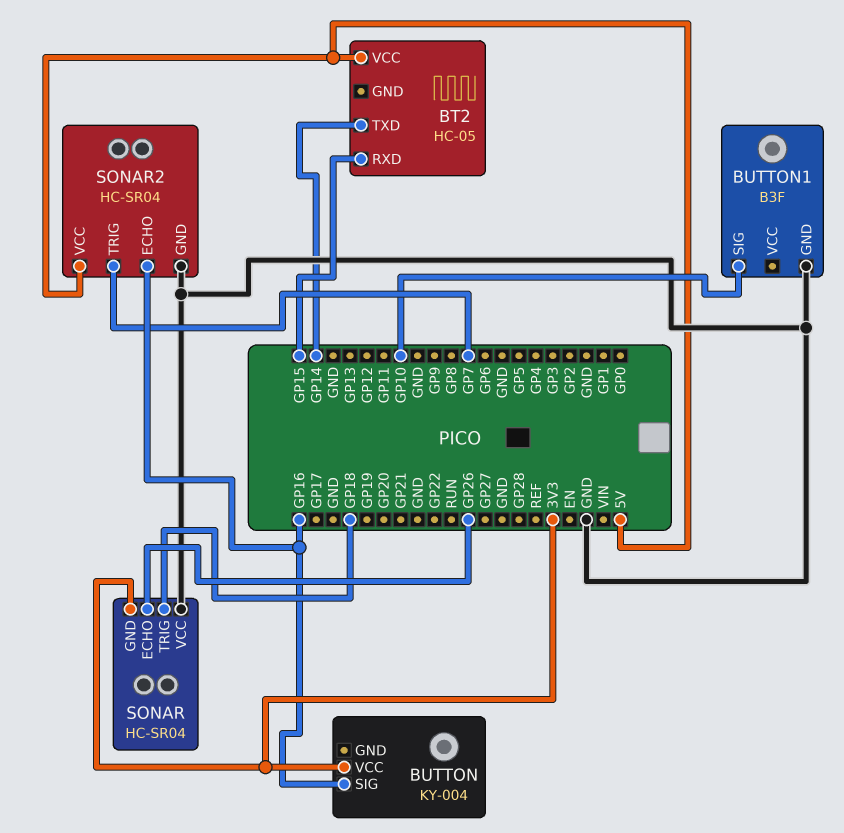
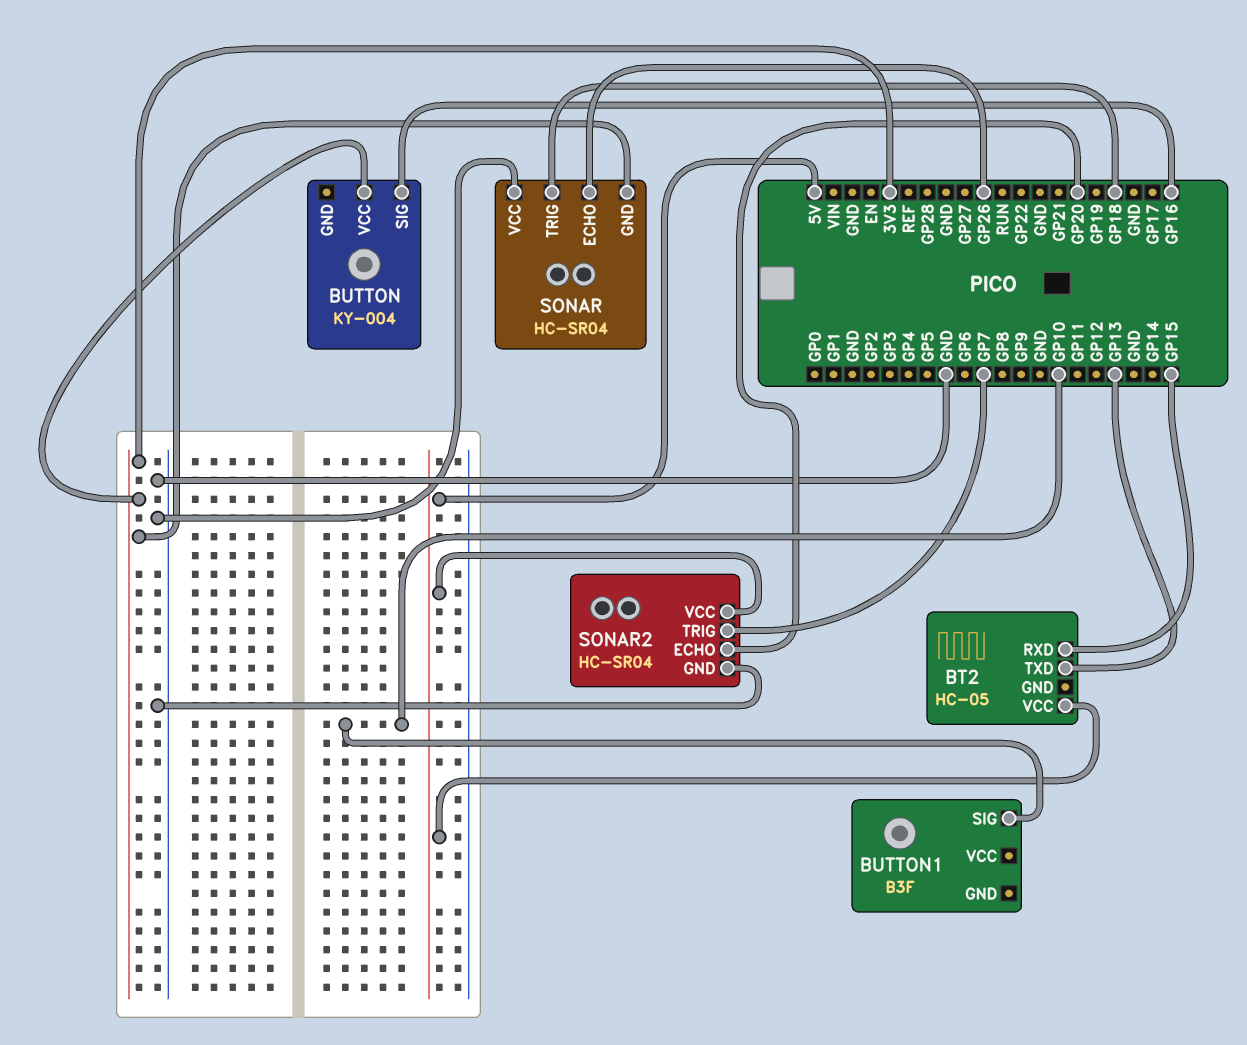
BT2 pin TXD: GP14 -> GP13
BUTTON1 pin GND: GND -> none
SONAR2 pin ECHO: GP16 -> GP20

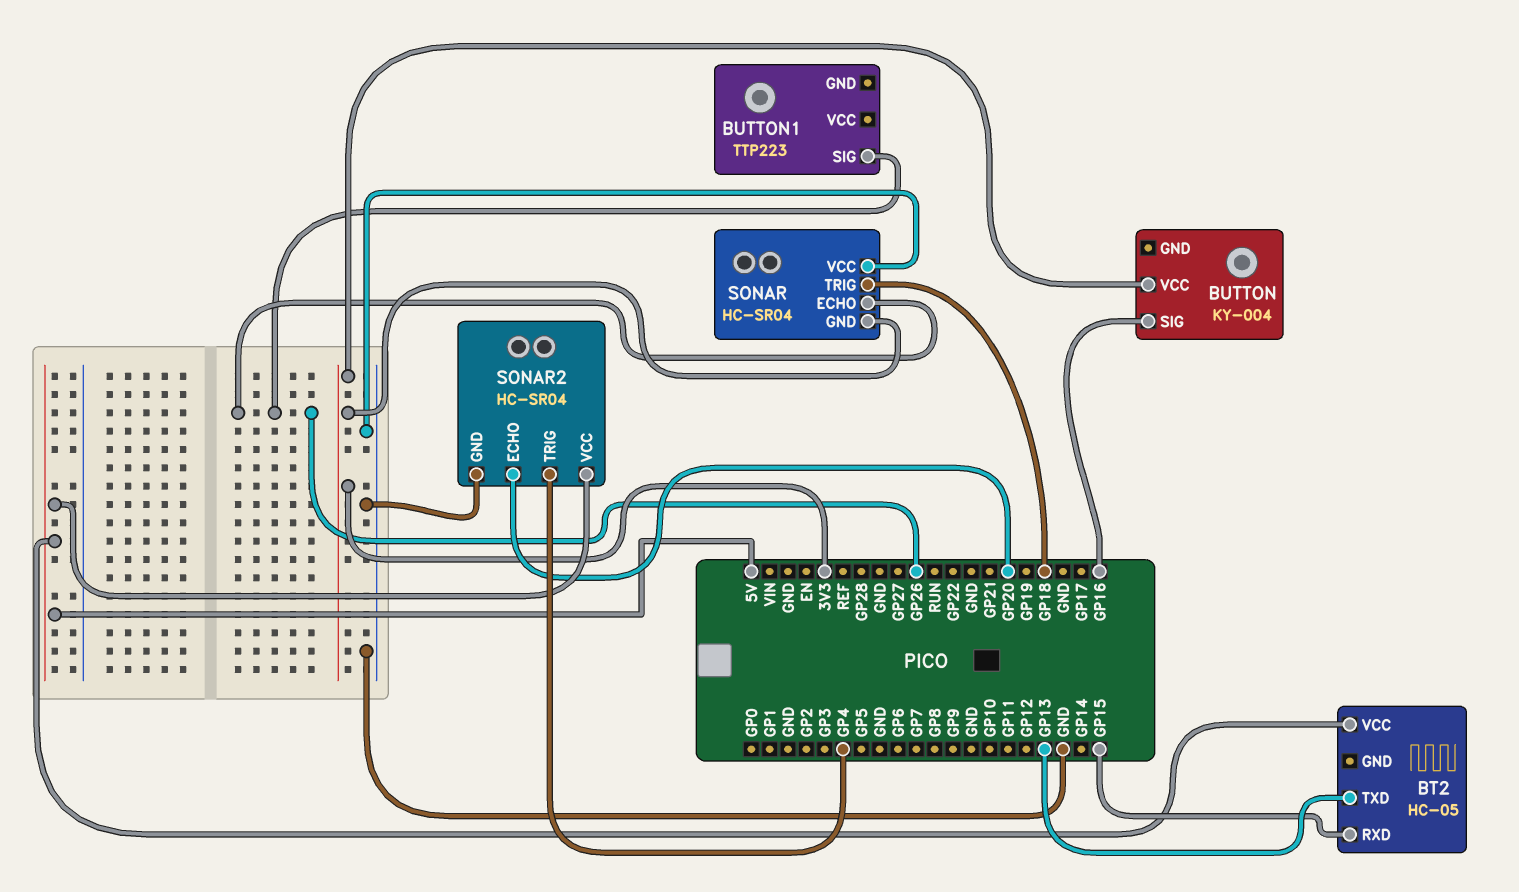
BUTTON1: B3F -> TTP223
BUTTON1 pin SIG: GP10 -> GP26
SONAR2 pin TRIG: GP7 -> GP4

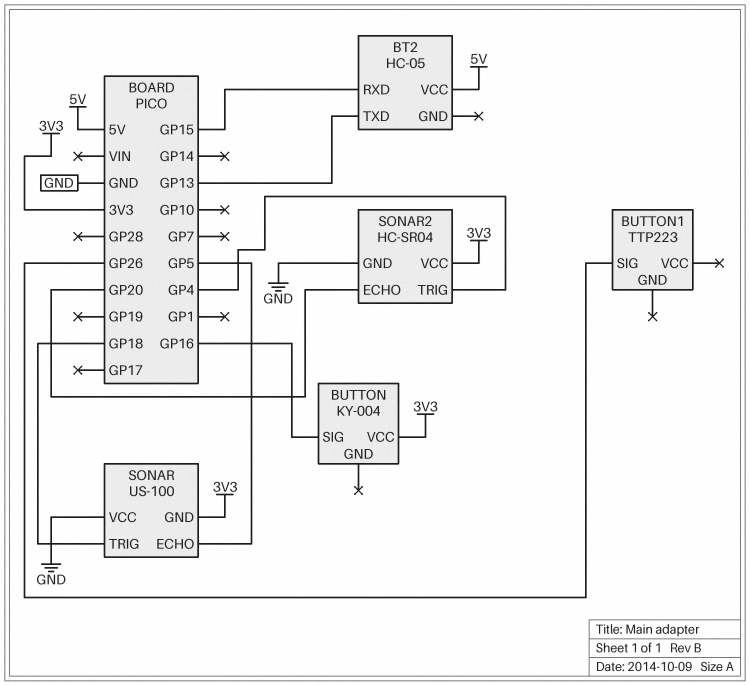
SONAR: HC-SR04 -> US-100
SONAR pin ECHO: GP26 -> GP5
SONAR2 pin VCC: 5V -> 3V3

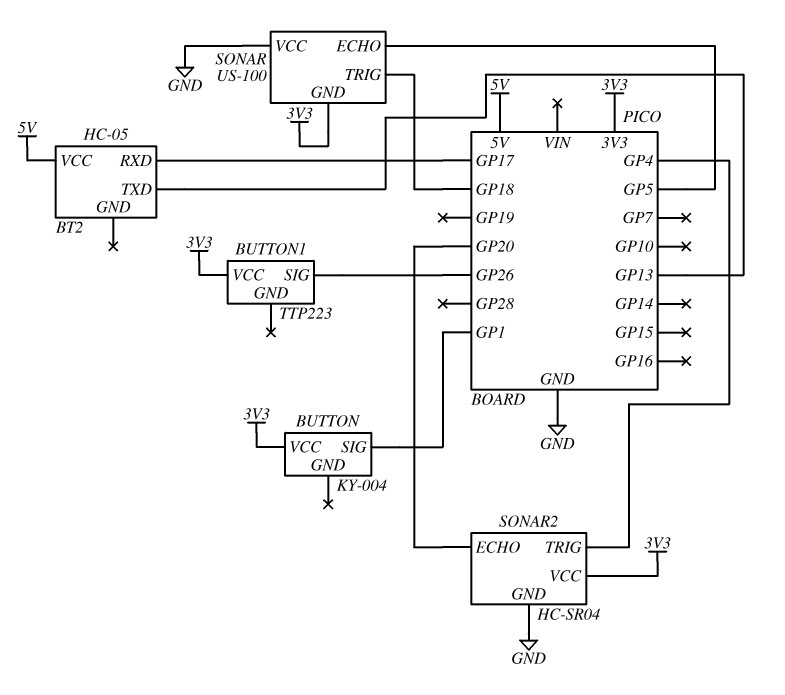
BT2 pin RXD: GP15 -> GP17
BUTTON pin SIG: GP16 -> GP1
BUTTON1 pin VCC: none -> 3V3

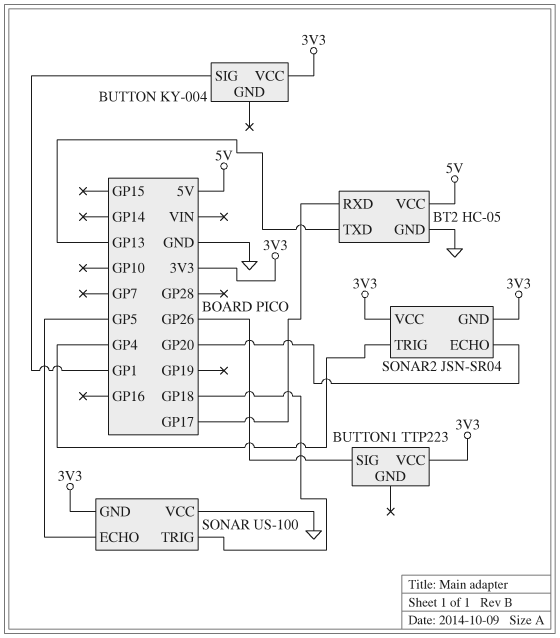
BT2 pin GND: none -> GND
SONAR2: HC-SR04 -> JSN-SR04
SONAR2 pin GND: GND -> 3V3

